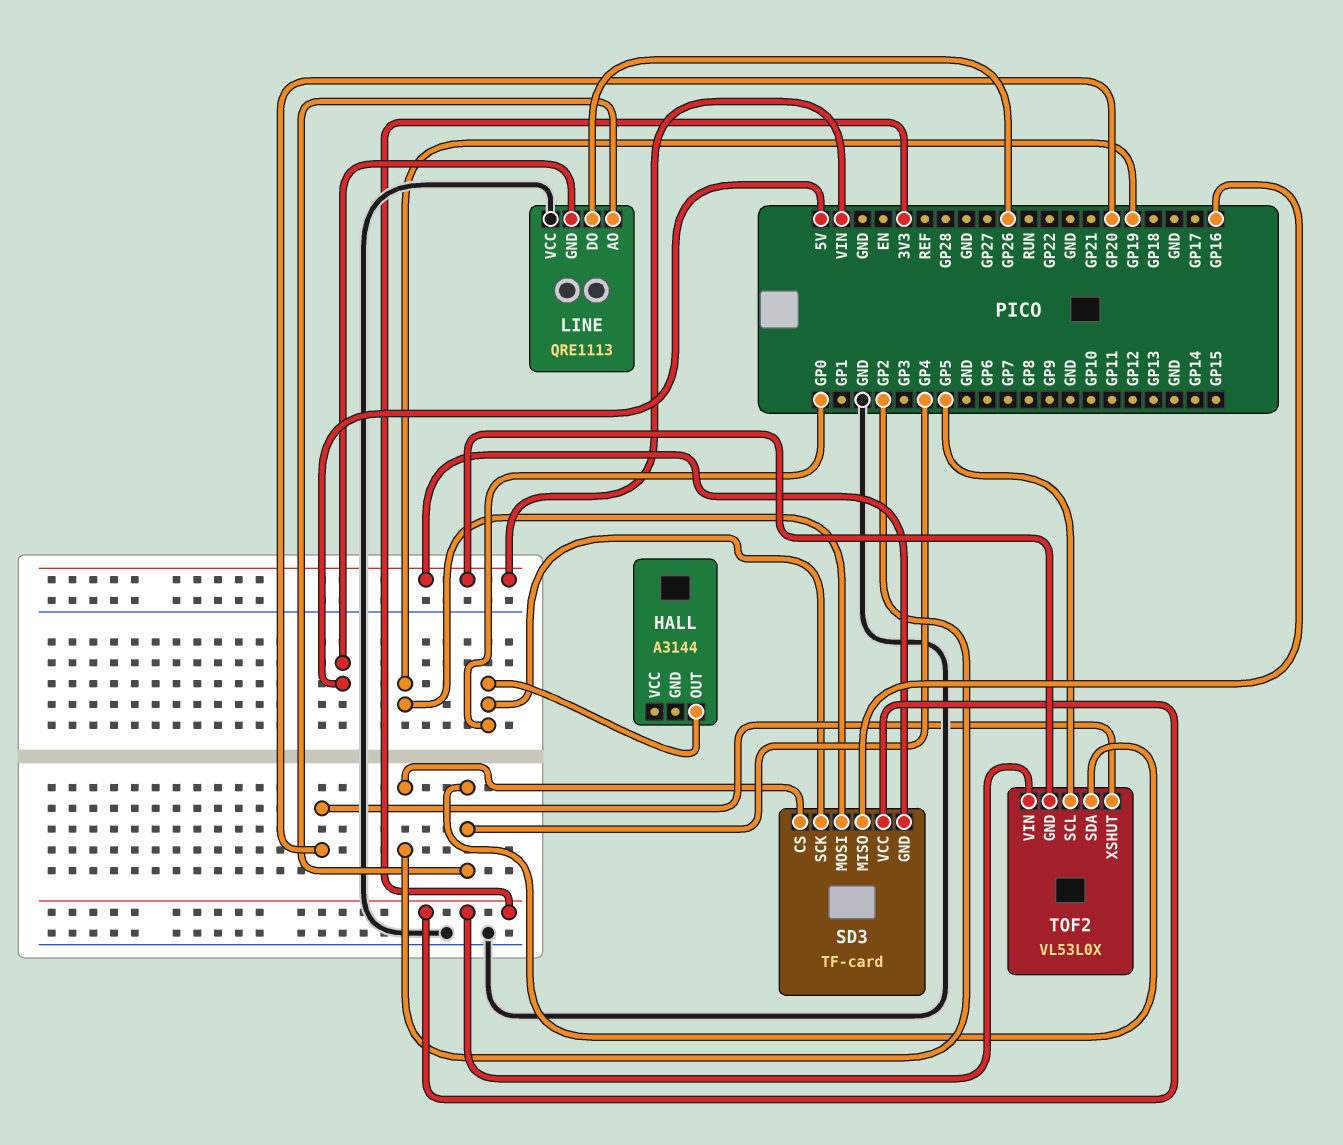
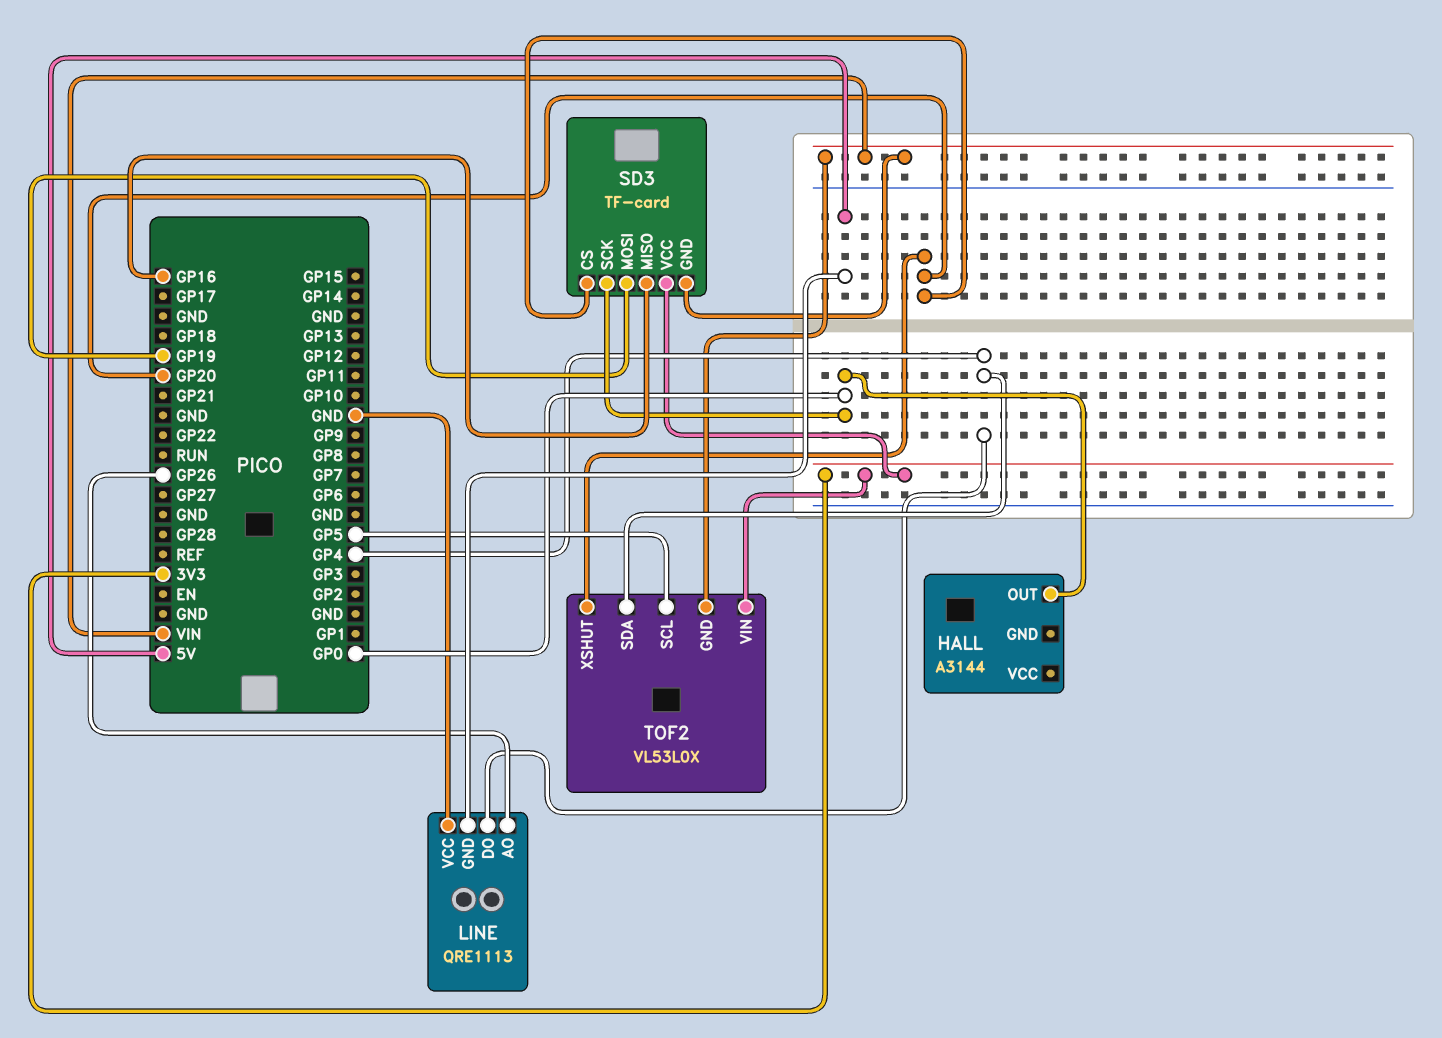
LINE pin AO: GP4 -> GP26
LINE pin DO: GP26 -> GP4
SD3 pin CS: GP2 -> GP20

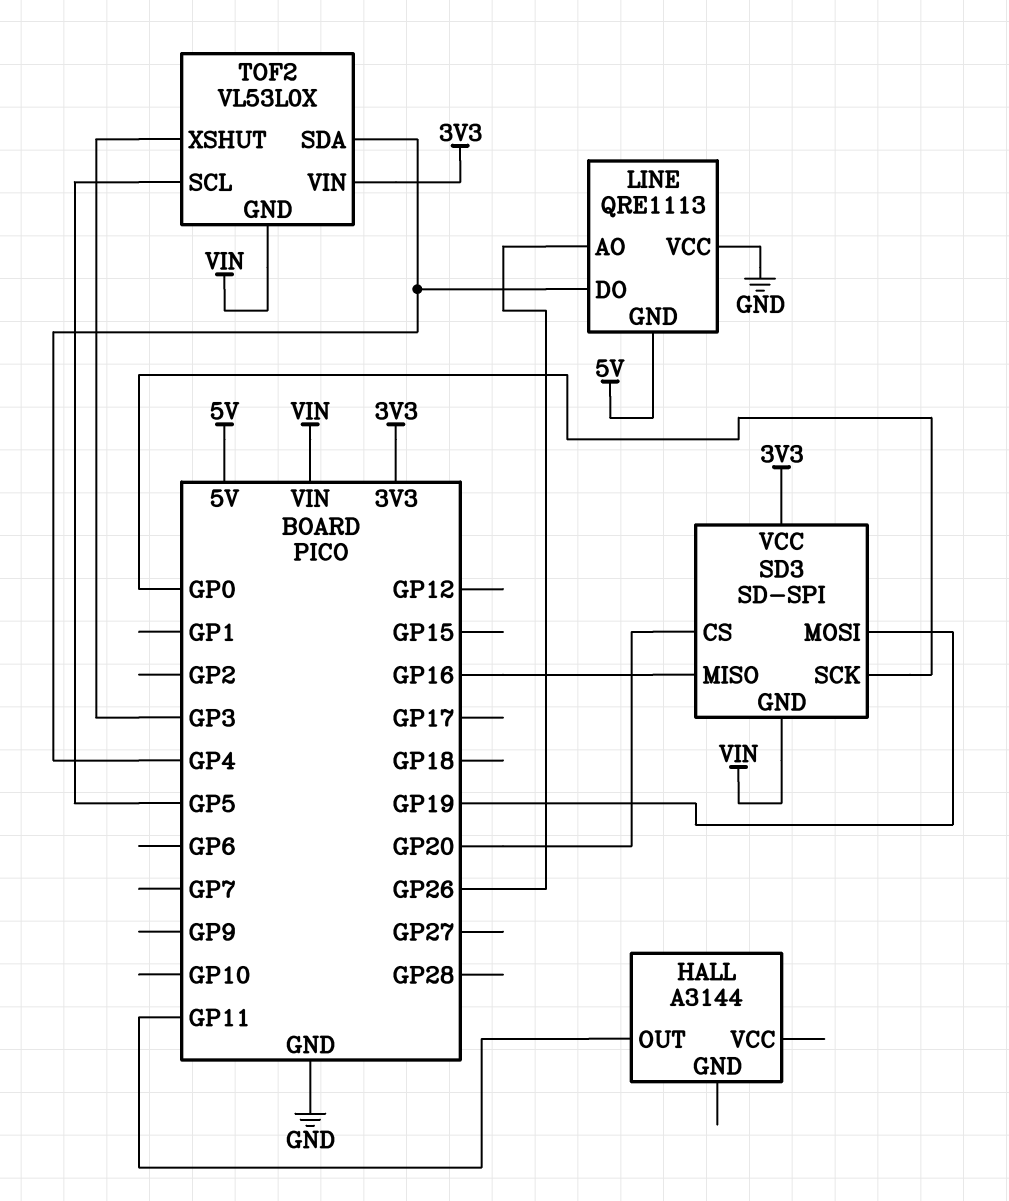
HALL pin OUT: GP0 -> GP11
SD3: TF-card -> SD-SPI
TOF2 pin XSHUT: GP20 -> GP3

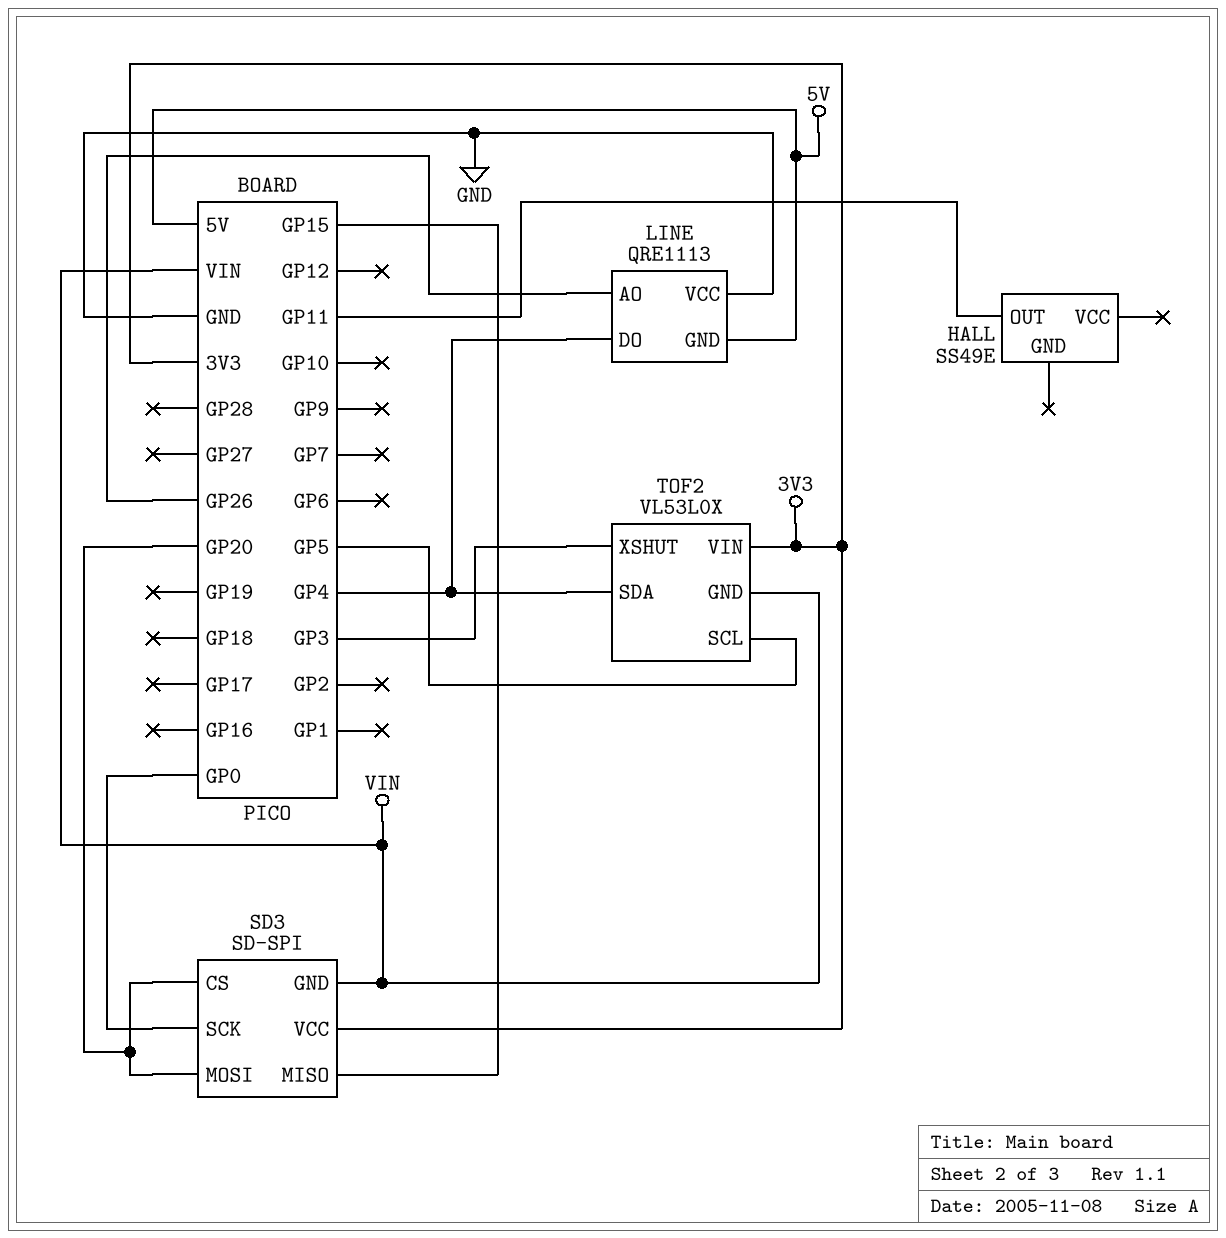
HALL: A3144 -> SS49E
SD3 pin MISO: GP16 -> GP15
SD3 pin MOSI: GP19 -> GP20

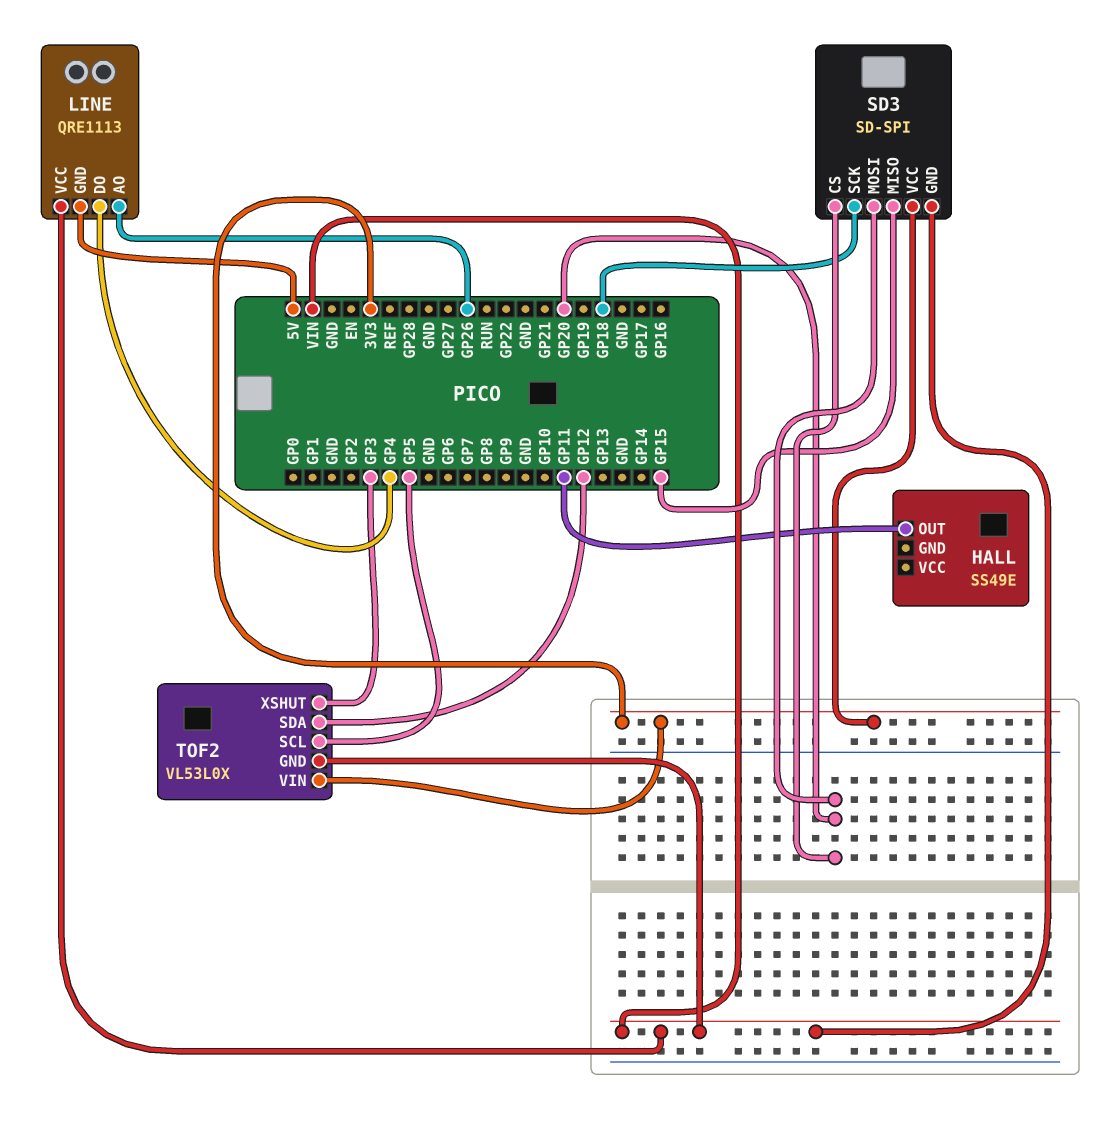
LINE pin VCC: GND -> VIN
SD3 pin SCK: GP0 -> GP18
TOF2 pin SDA: GP4 -> GP12

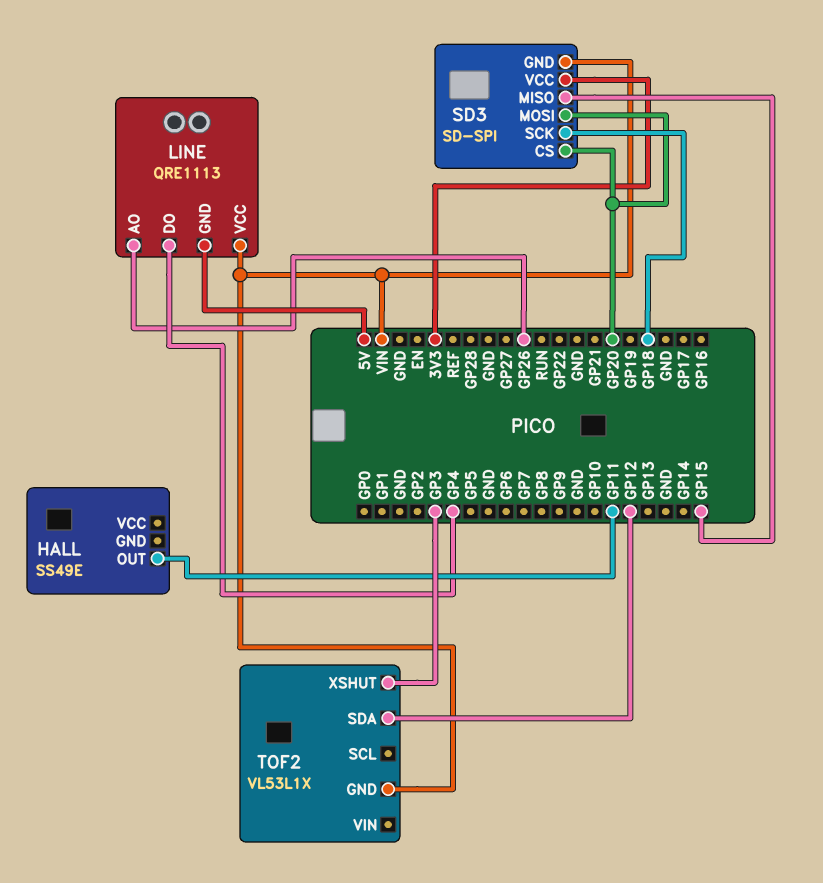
TOF2: VL53L0X -> VL53L1X
TOF2 pin SCL: GP5 -> none
TOF2 pin VIN: 3V3 -> none

